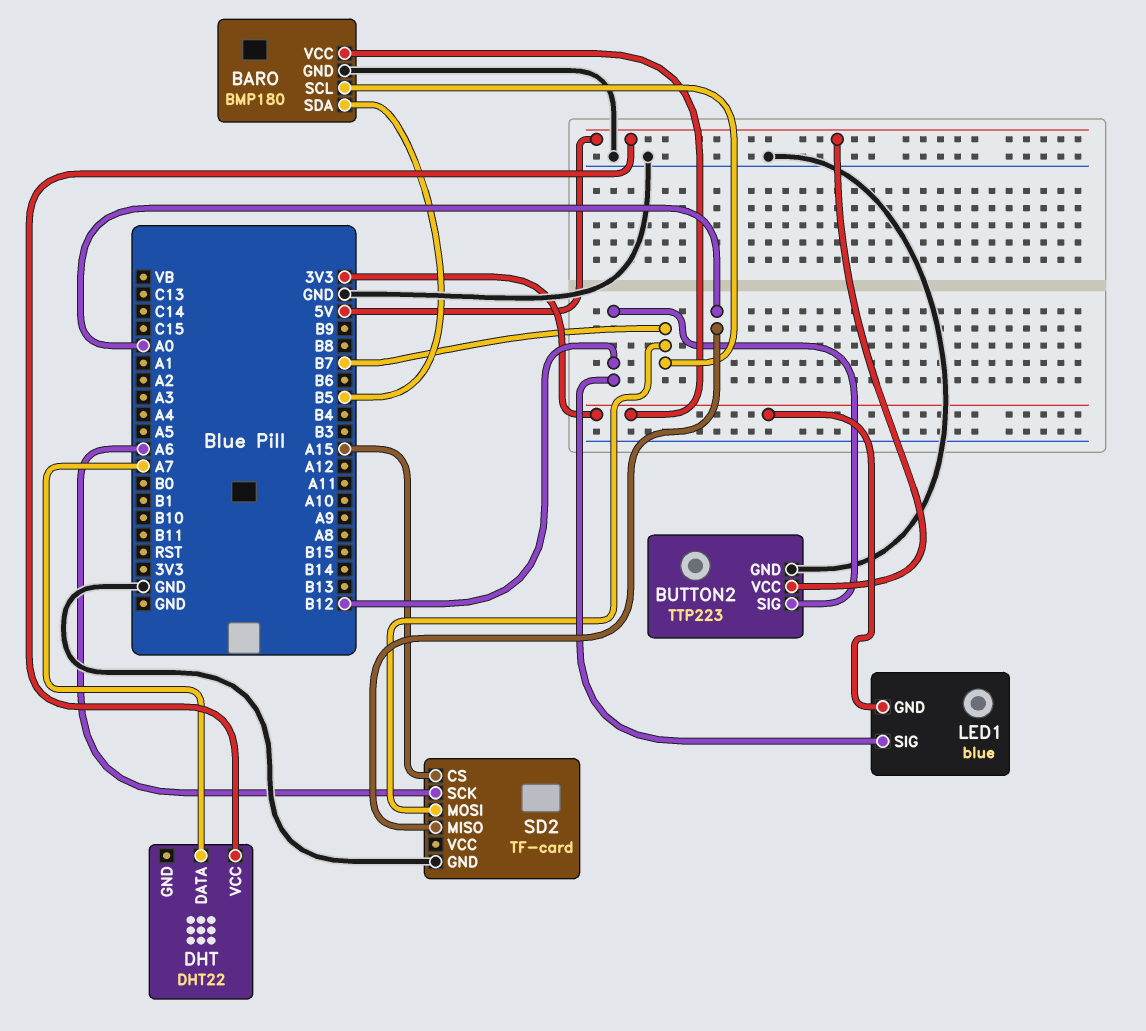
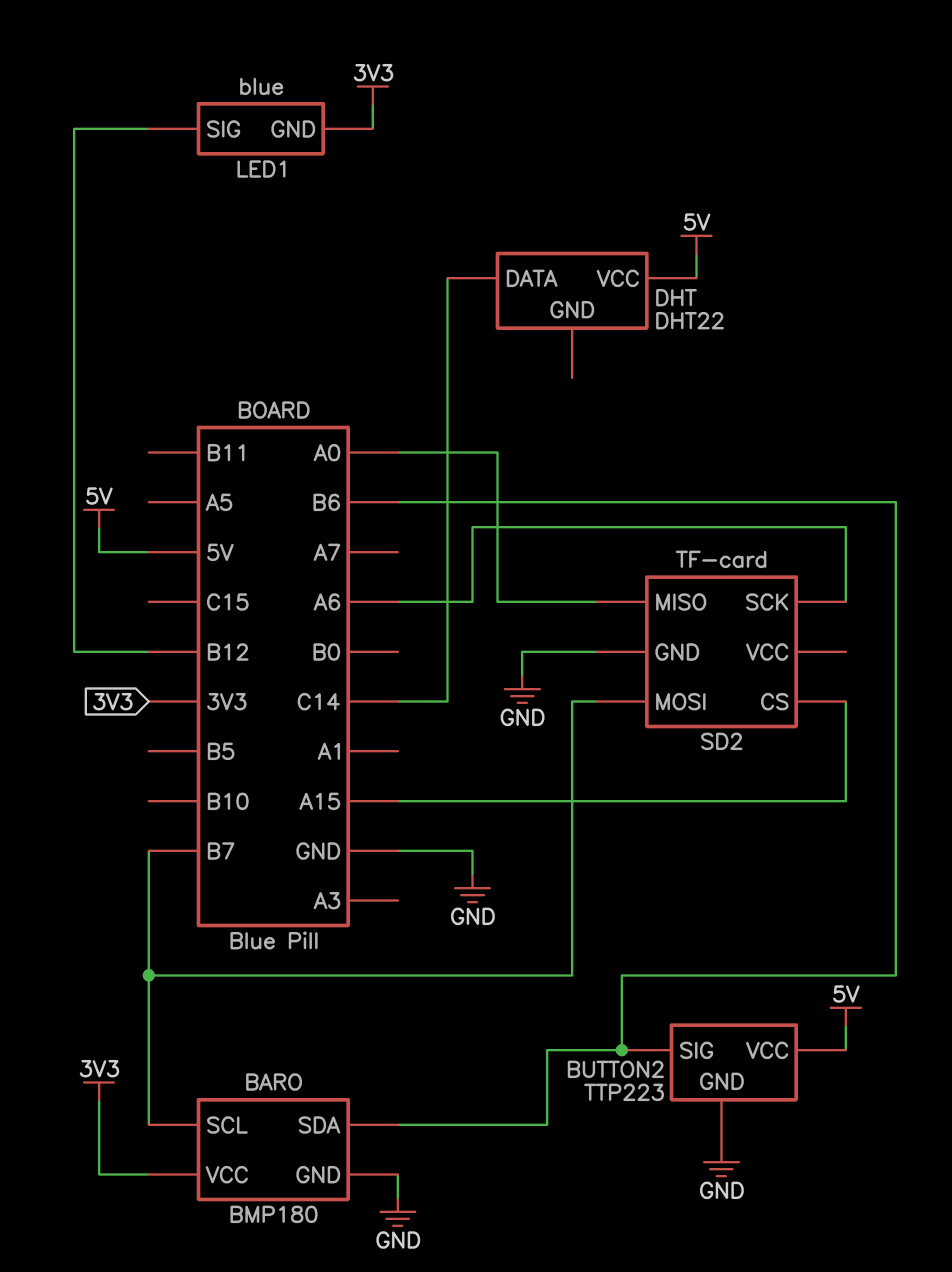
BARO pin SDA: B5 -> B6
BUTTON2 pin SIG: B12 -> B6
DHT pin DATA: A7 -> C14

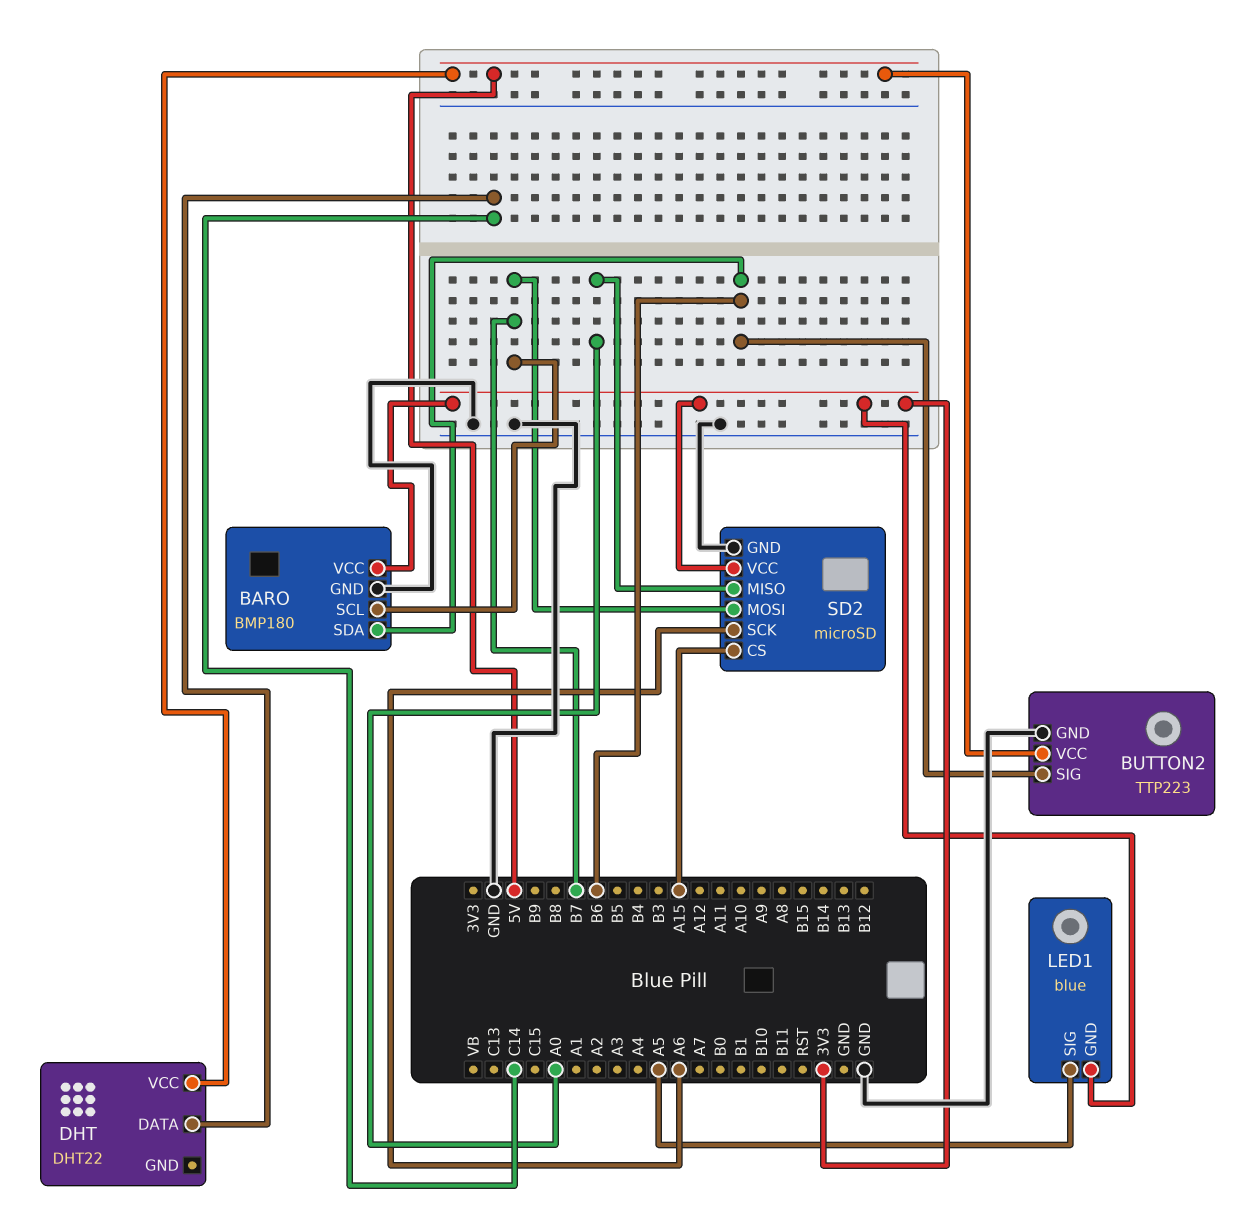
LED1 pin SIG: B12 -> A5
SD2: TF-card -> microSD
SD2 pin VCC: none -> 3V3

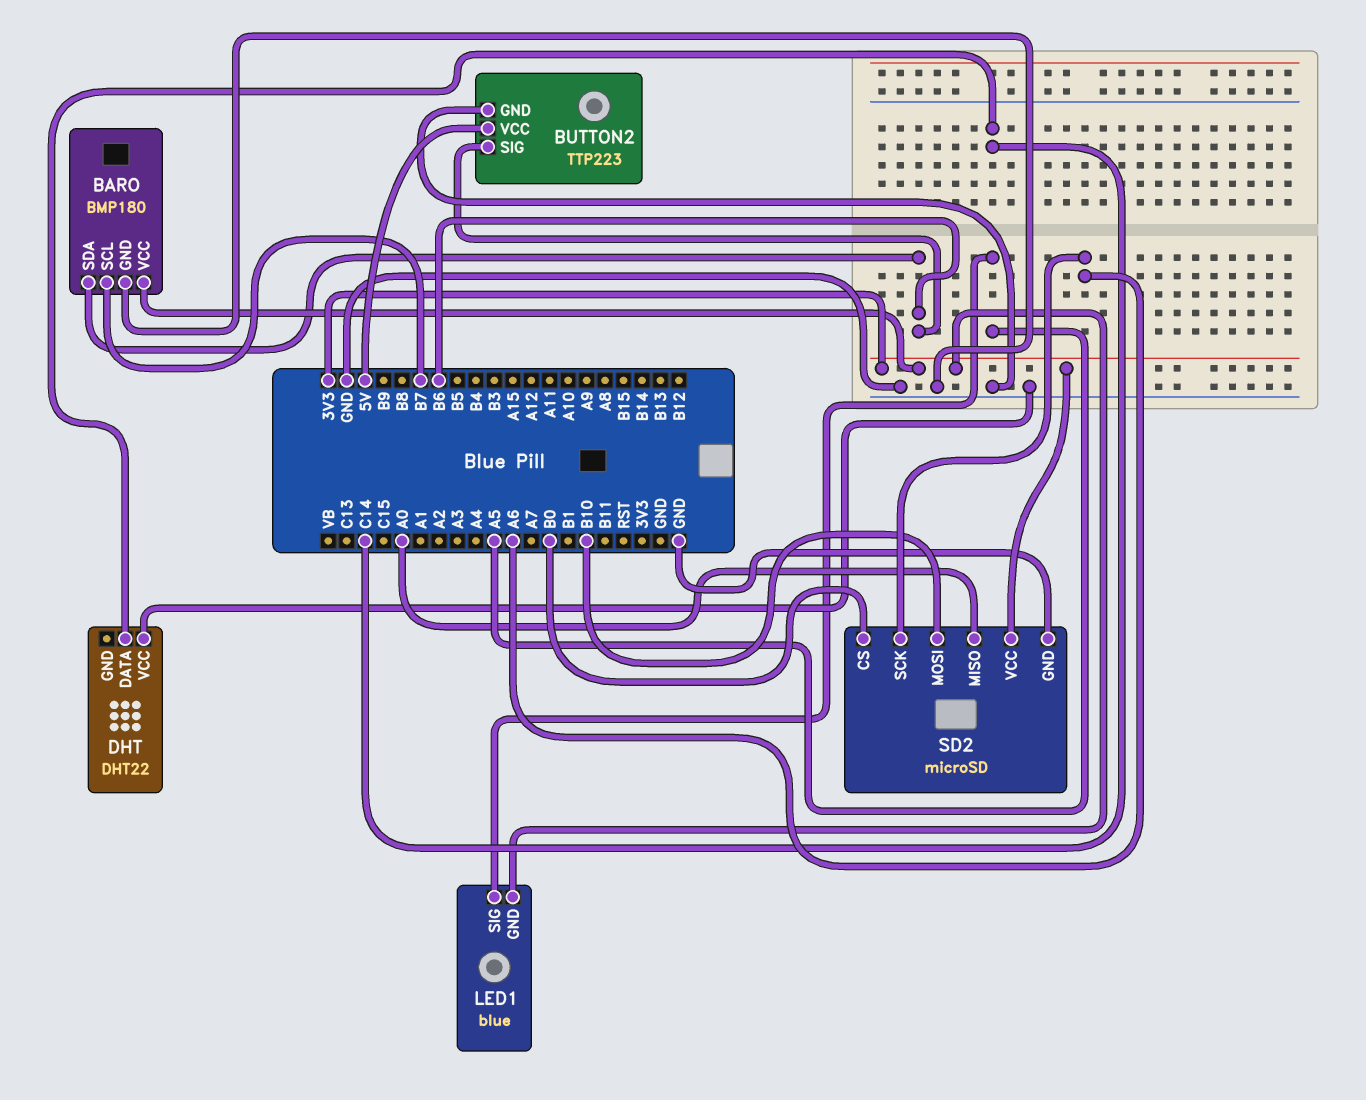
DHT pin VCC: 5V -> GND
SD2 pin CS: A15 -> B0
SD2 pin MOSI: B7 -> B10

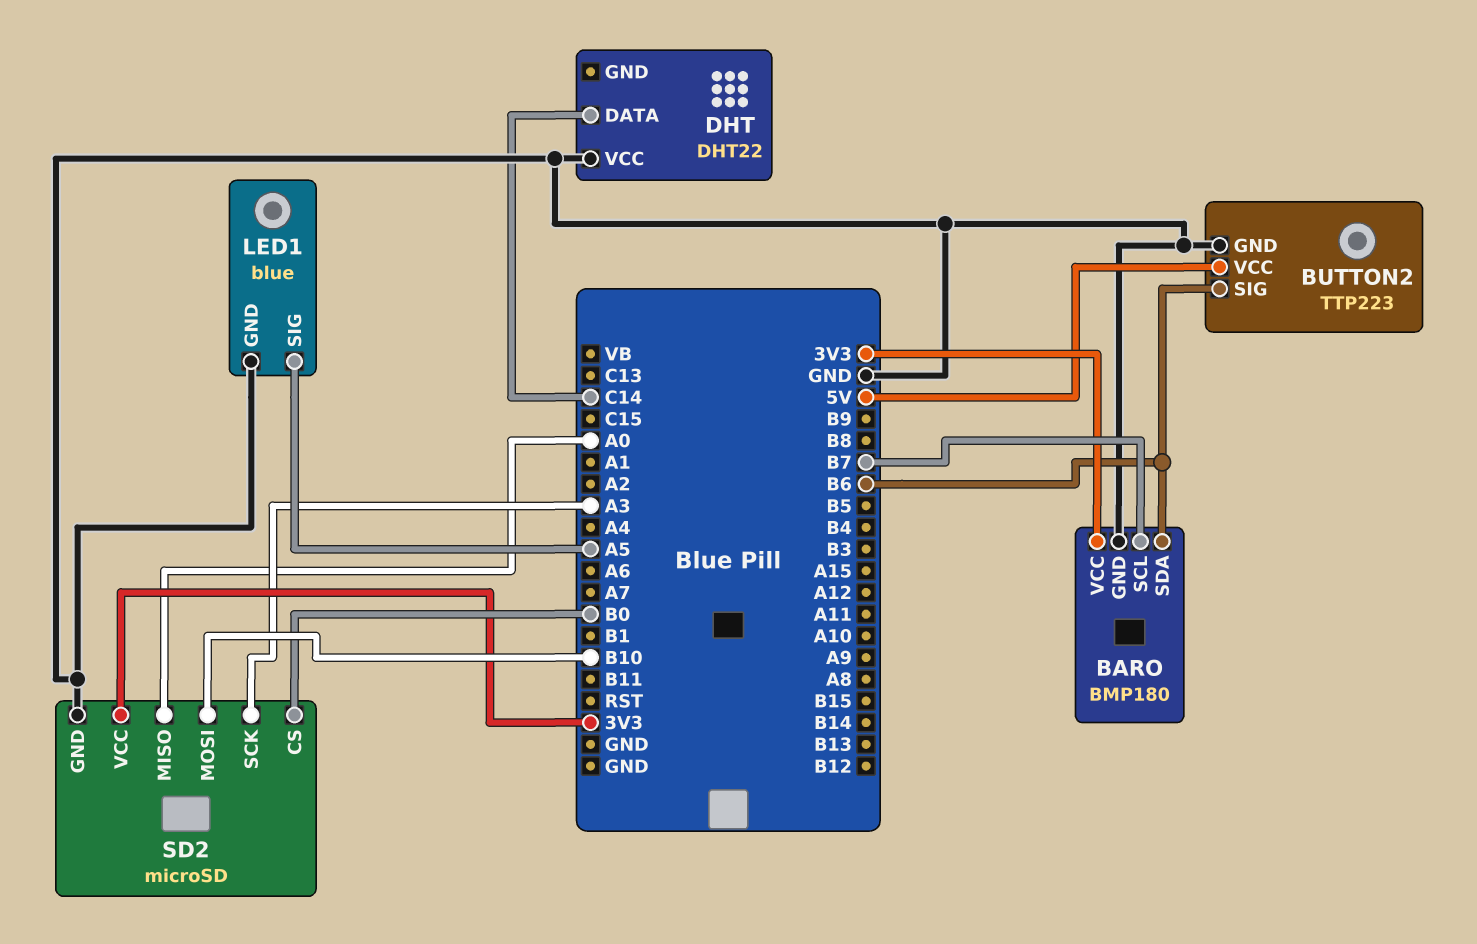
LED1 pin GND: 3V3 -> GND
SD2 pin SCK: A6 -> A3

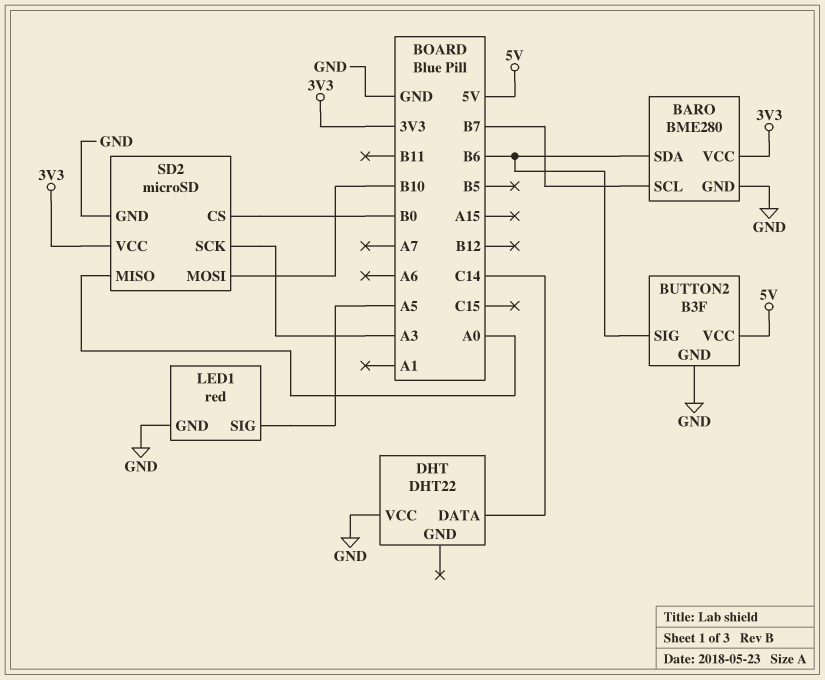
BARO: BMP180 -> BME280
BUTTON2: TTP223 -> B3F
LED1: blue -> red

